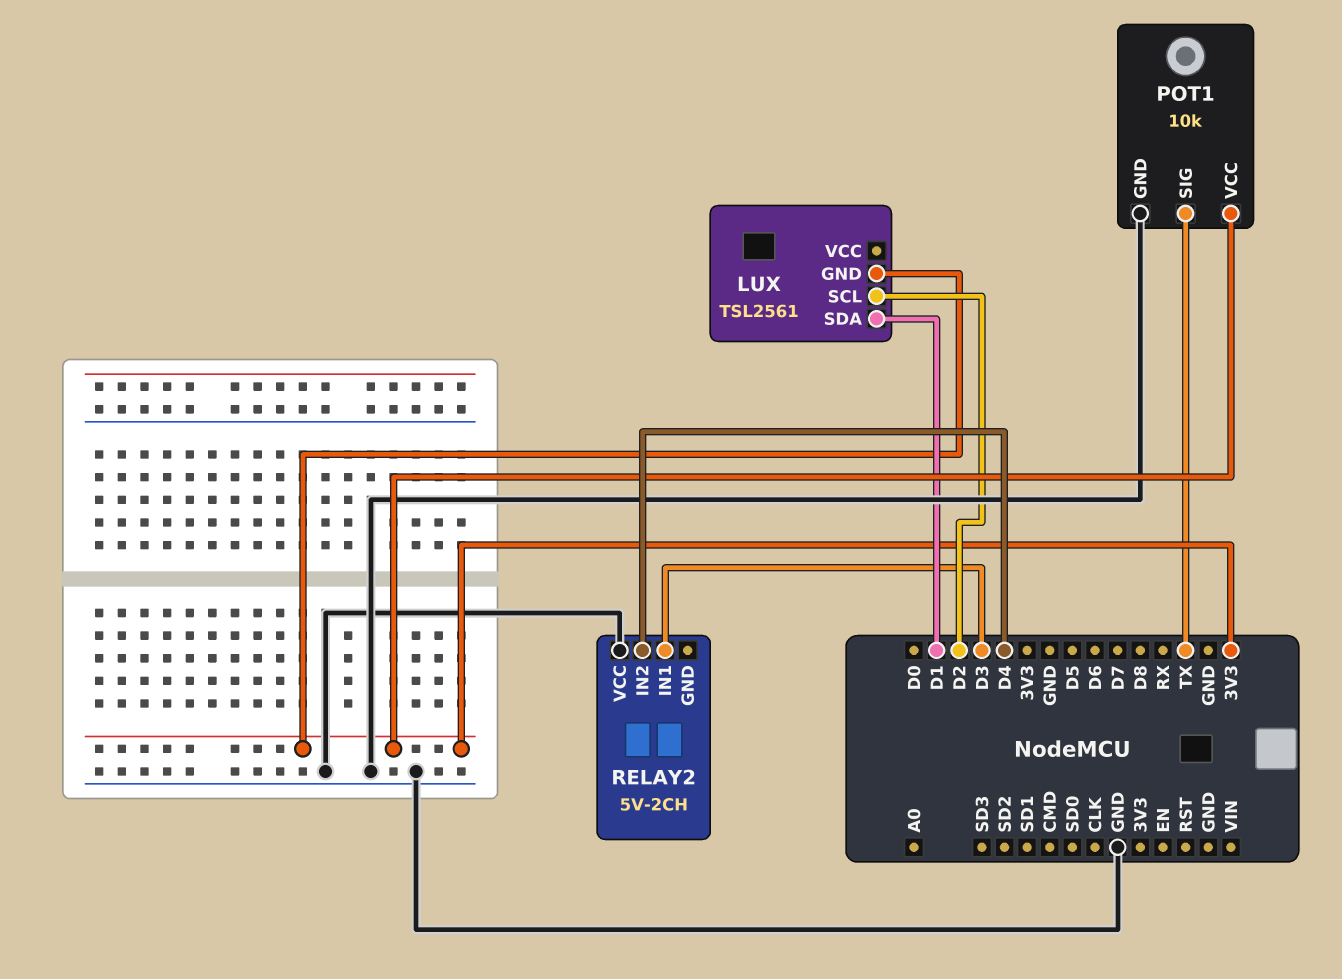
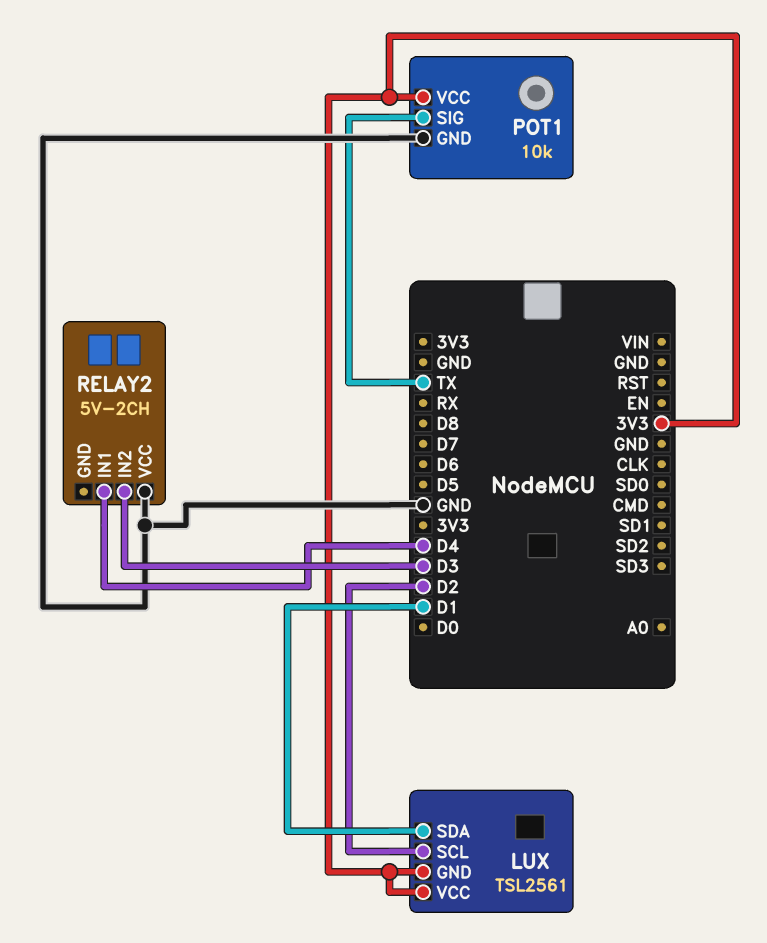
LUX pin VCC: none -> 3V3
RELAY2 pin IN1: D3 -> D4
RELAY2 pin IN2: D4 -> D3

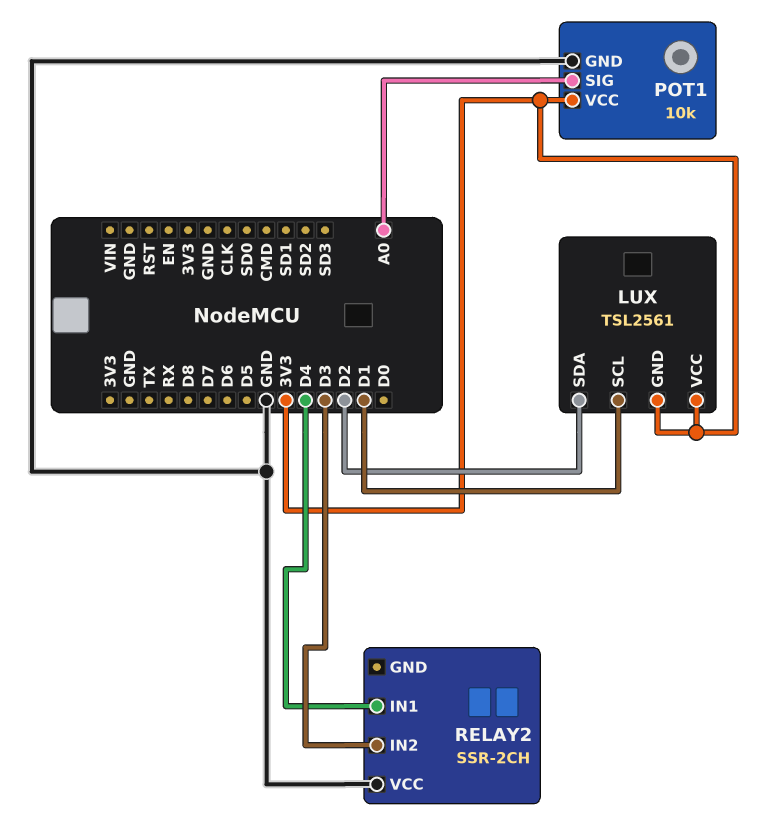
LUX pin SCL: D2 -> D1
LUX pin SDA: D1 -> D2
POT1 pin SIG: TX -> A0
RELAY2: 5V-2CH -> SSR-2CH

